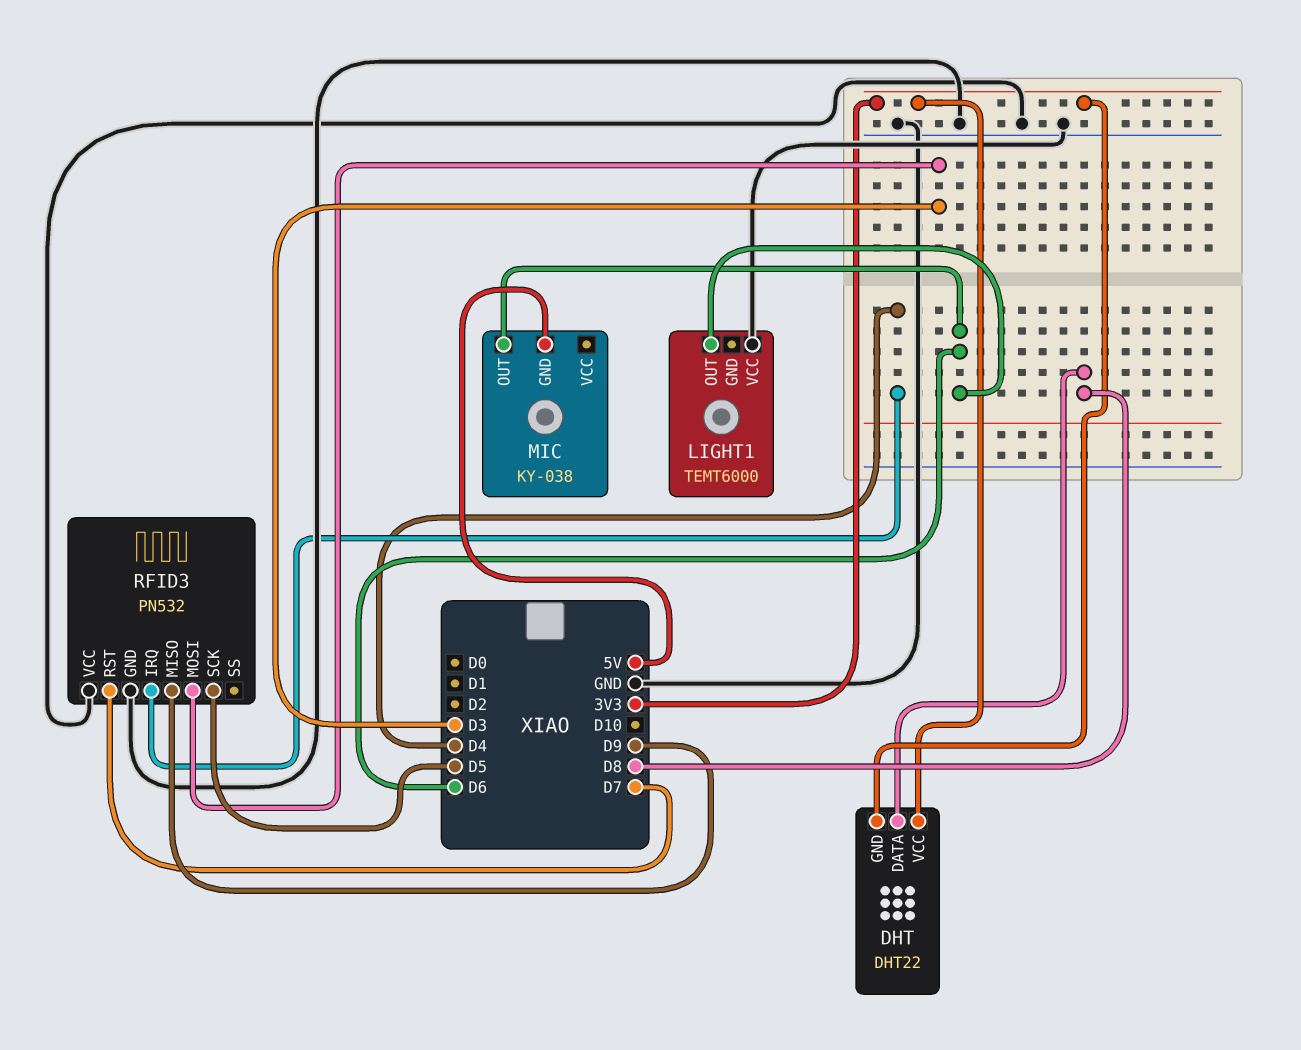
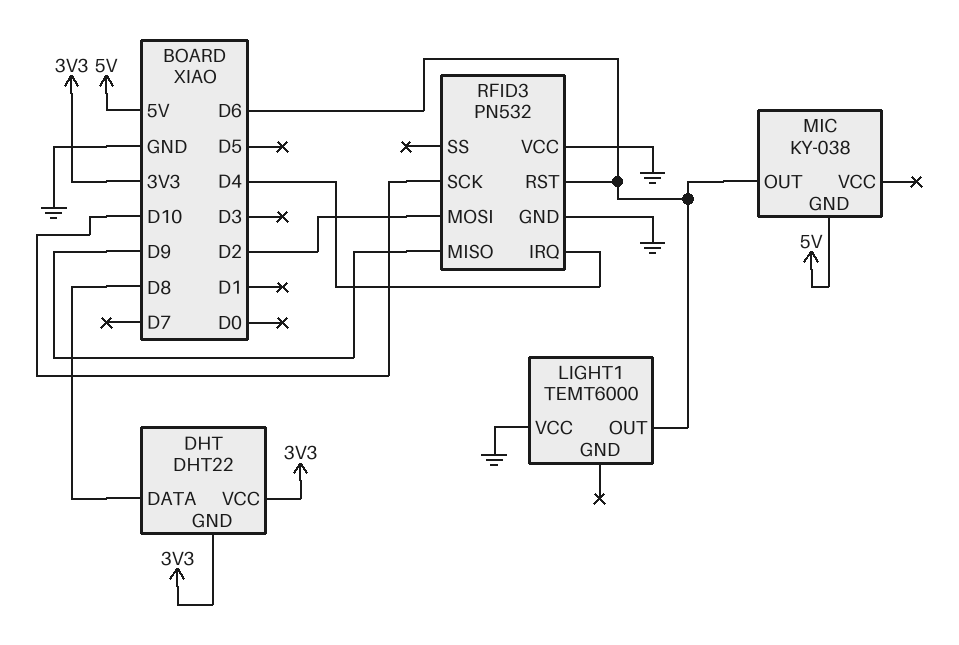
RFID3 pin MOSI: D3 -> D2
RFID3 pin RST: D7 -> D6
RFID3 pin SCK: D5 -> D10

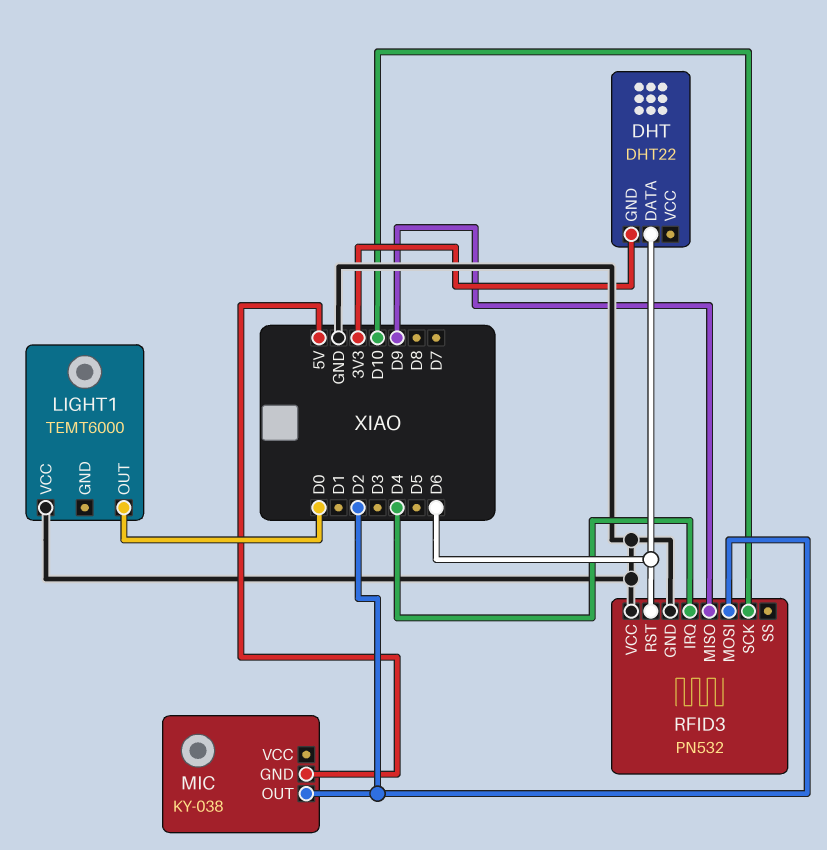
DHT pin DATA: D8 -> D6
DHT pin VCC: 3V3 -> none
LIGHT1 pin OUT: D6 -> D0
MIC pin OUT: D6 -> D2

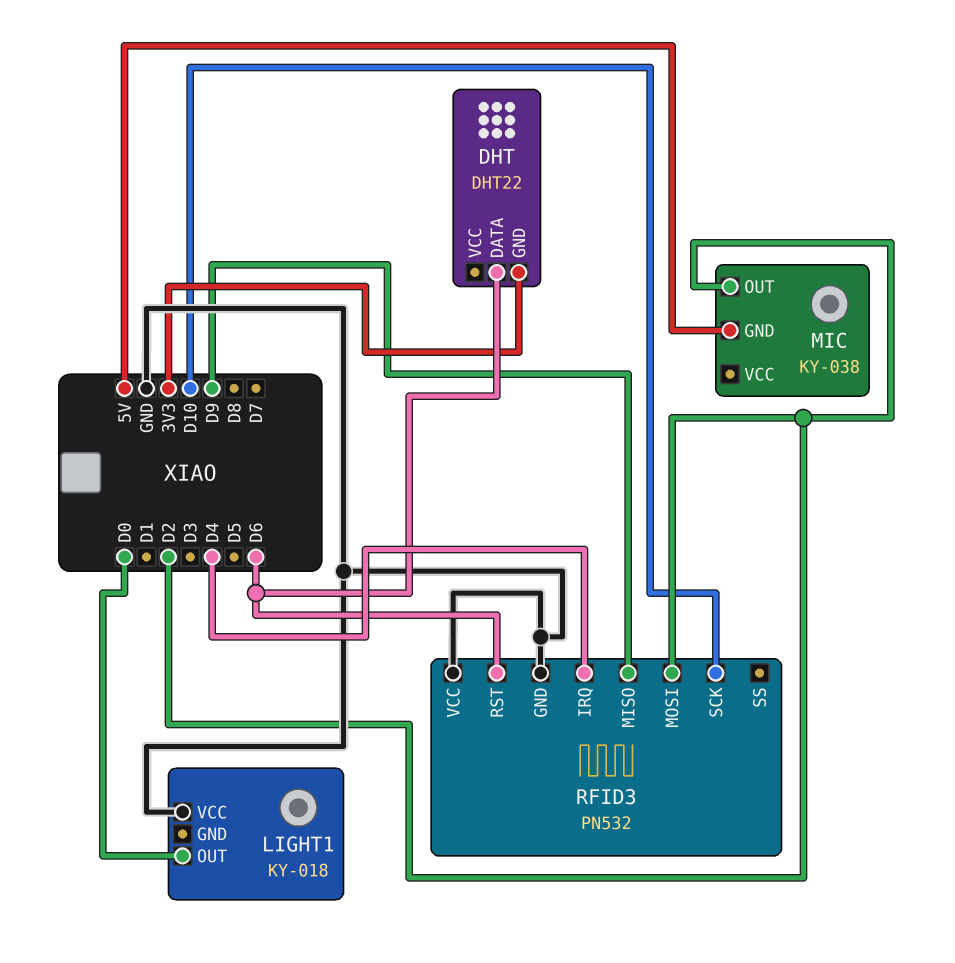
LIGHT1: TEMT6000 -> KY-018

